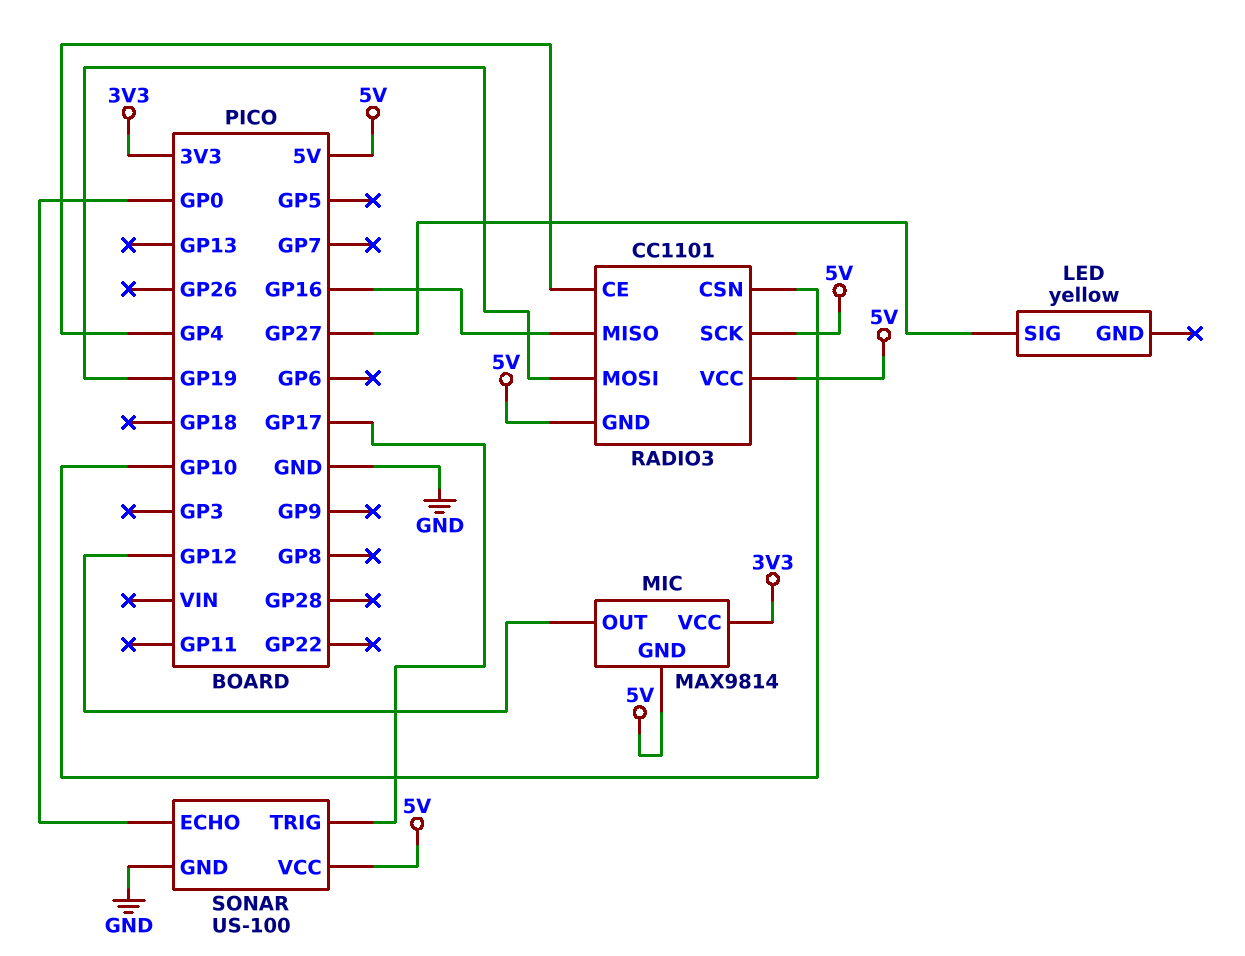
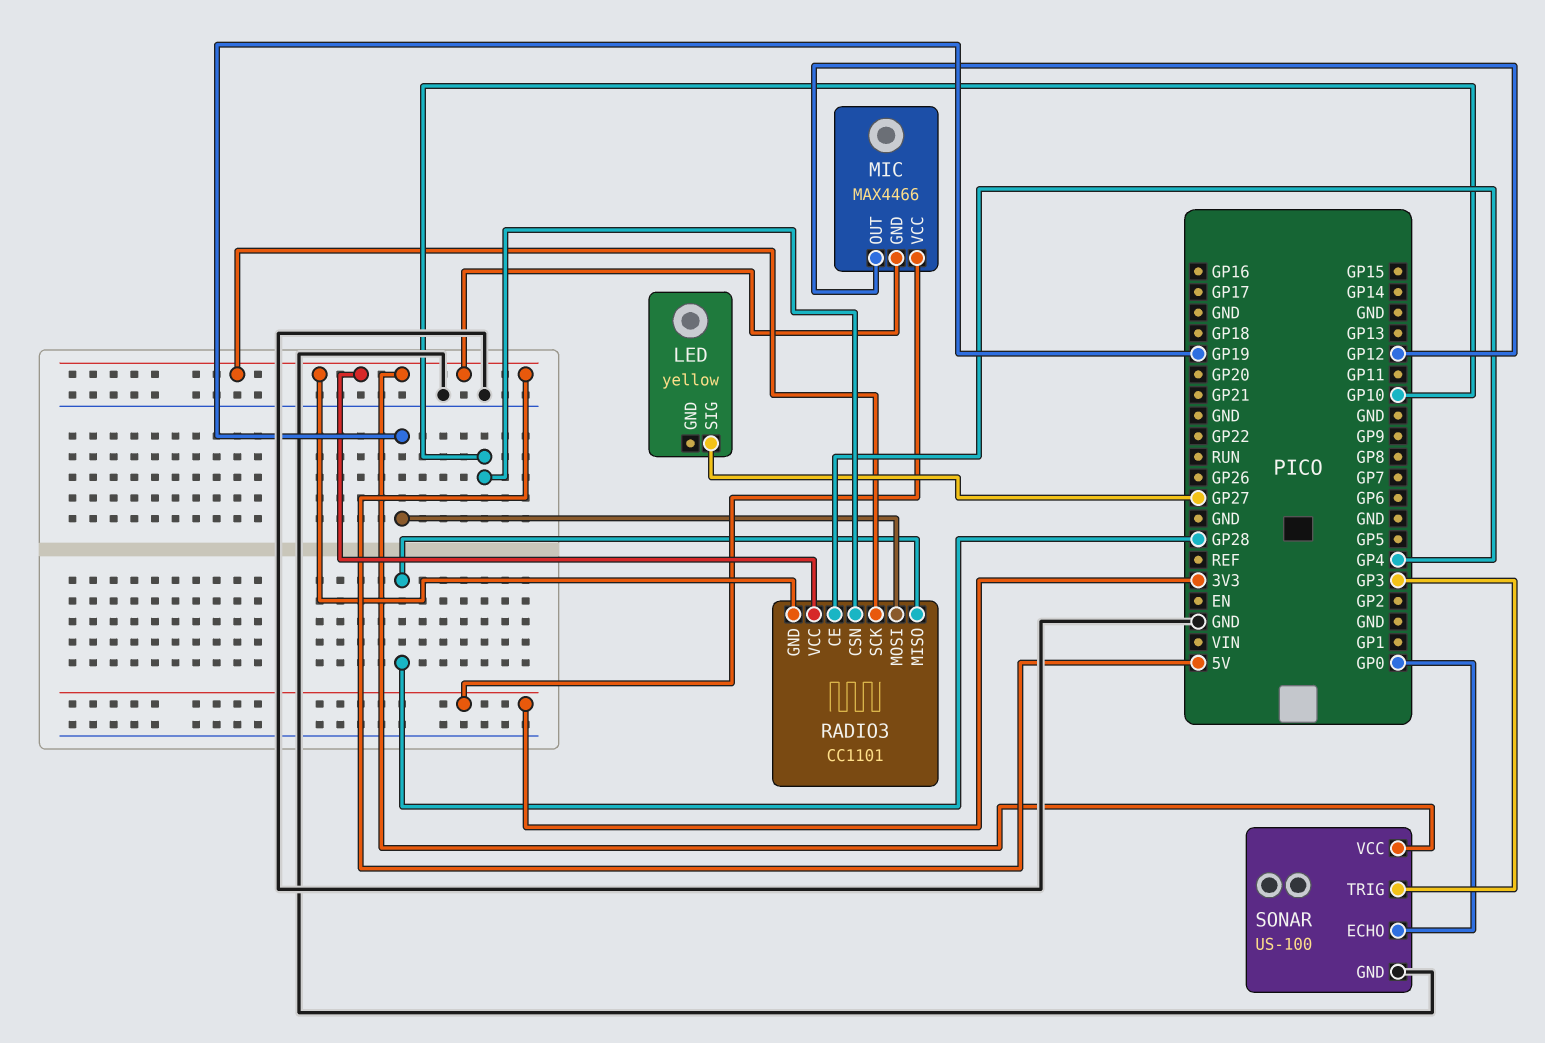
MIC: MAX9814 -> MAX4466
RADIO3 pin MISO: GP16 -> GP28
SONAR pin TRIG: GP17 -> GP3

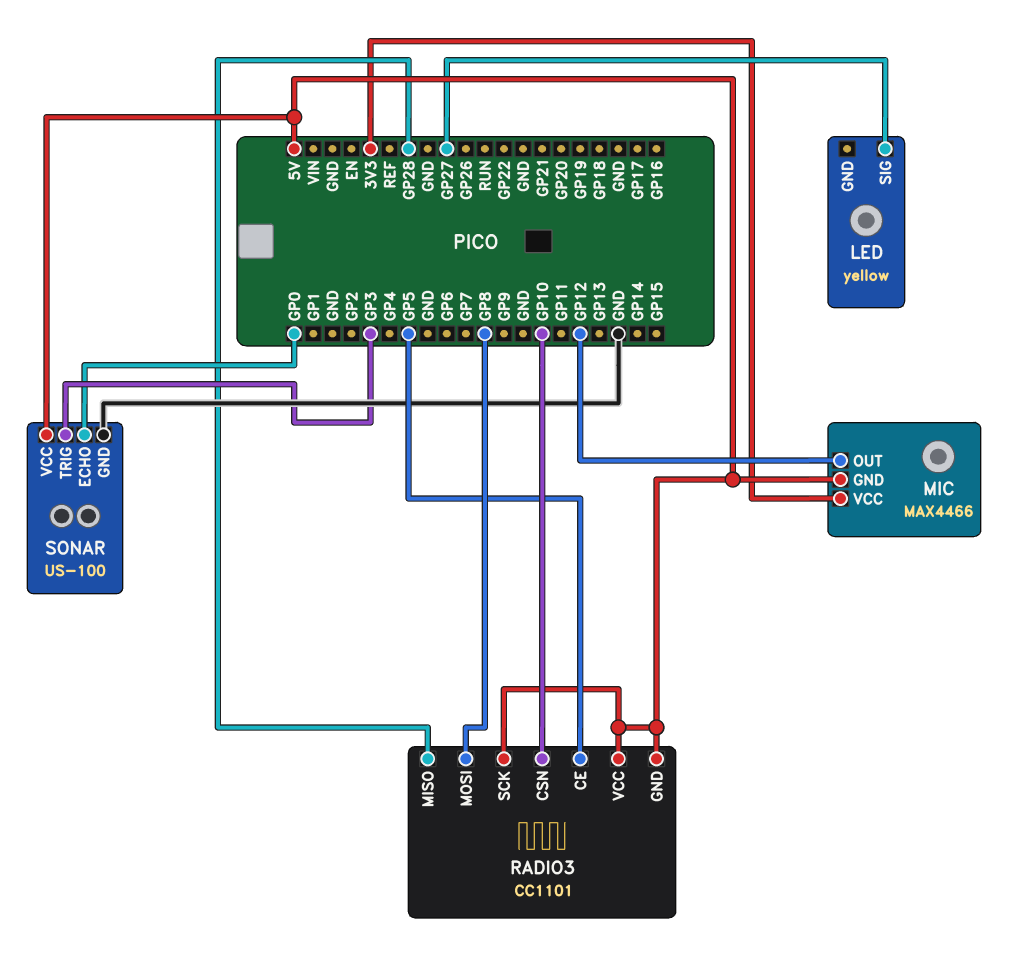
RADIO3 pin CE: GP4 -> GP5
RADIO3 pin MOSI: GP19 -> GP8

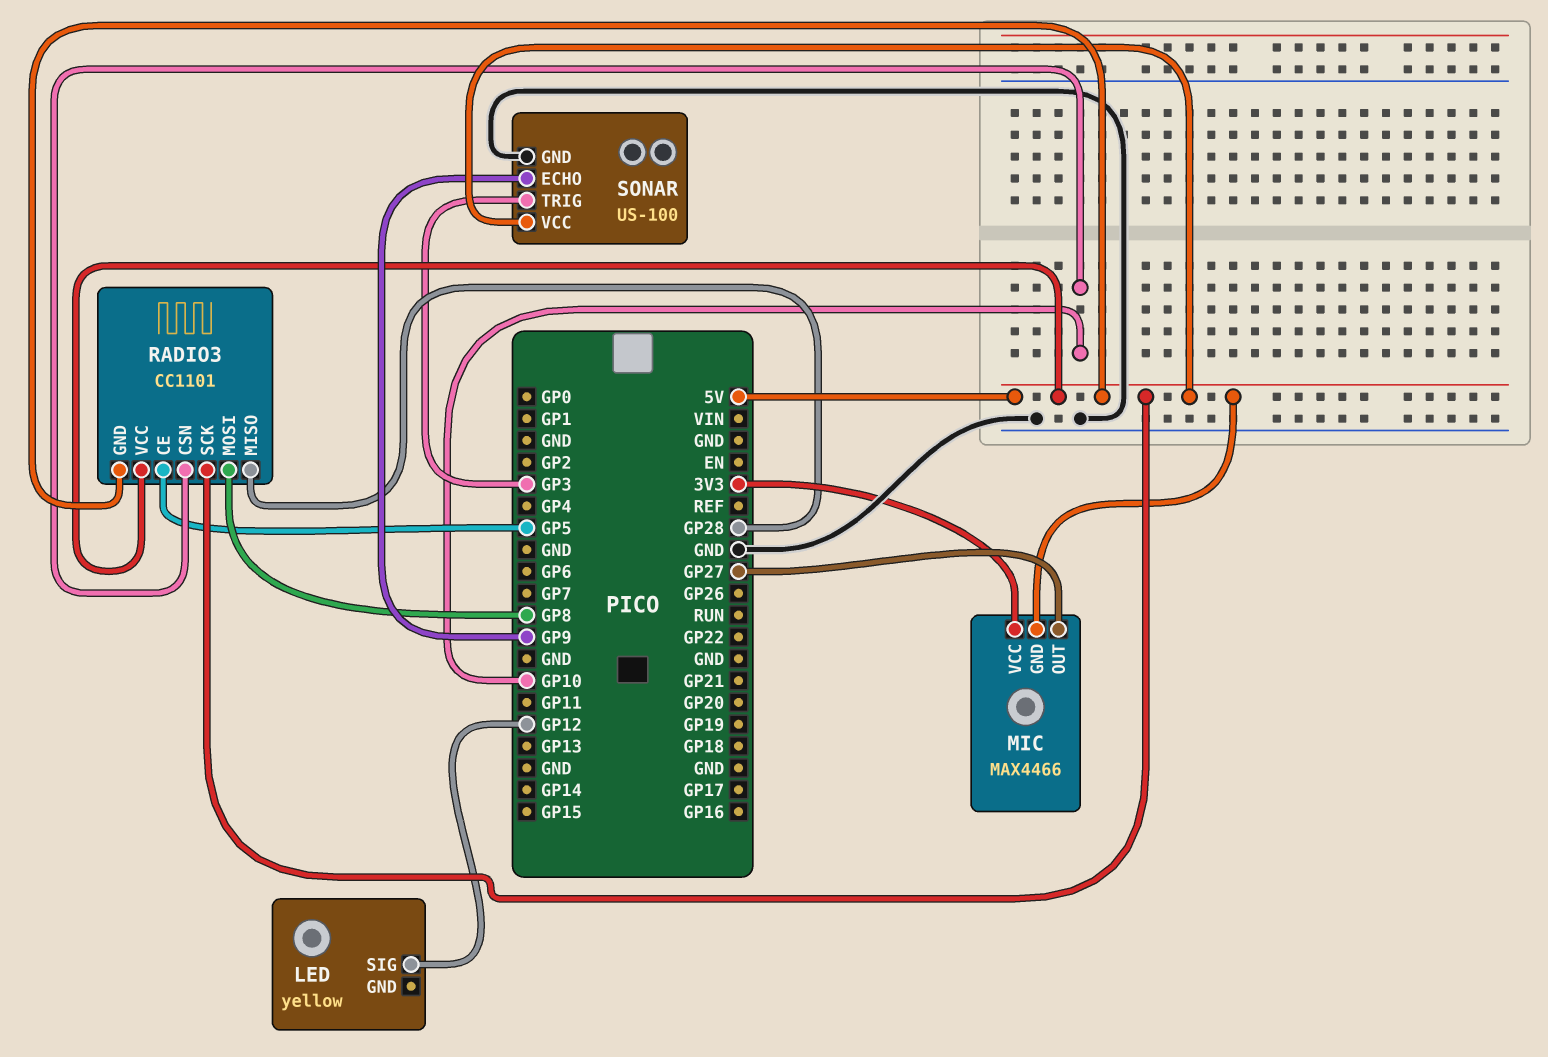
LED pin SIG: GP27 -> GP12
MIC pin OUT: GP12 -> GP27
SONAR pin ECHO: GP0 -> GP9

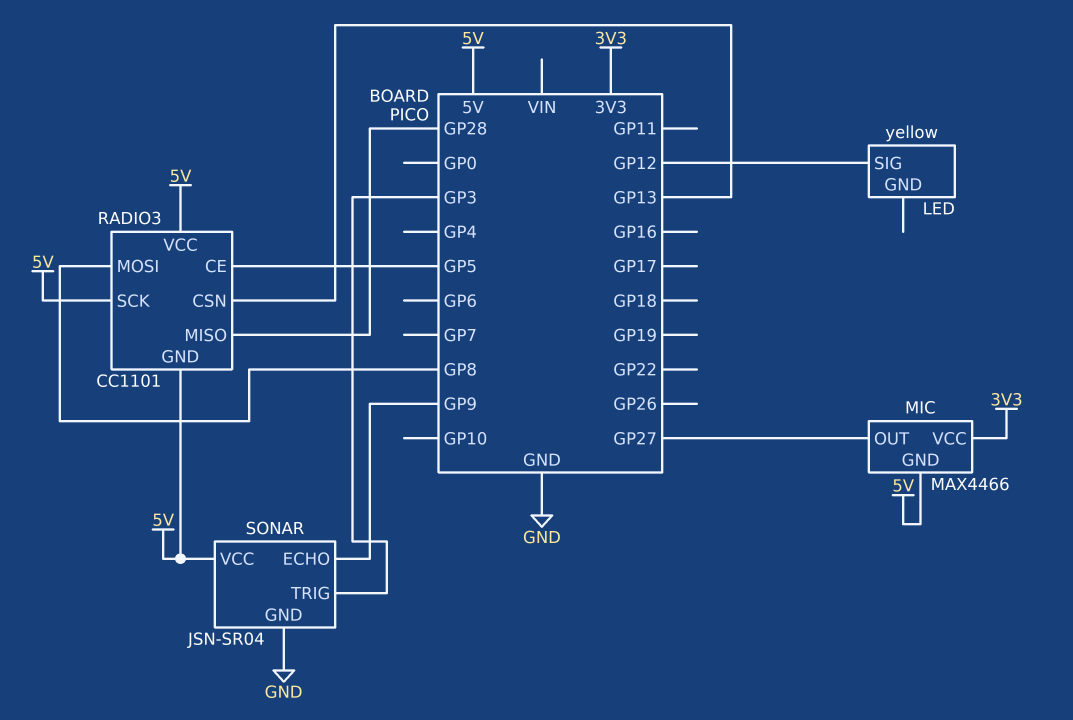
RADIO3 pin CSN: GP10 -> GP13
SONAR: US-100 -> JSN-SR04

